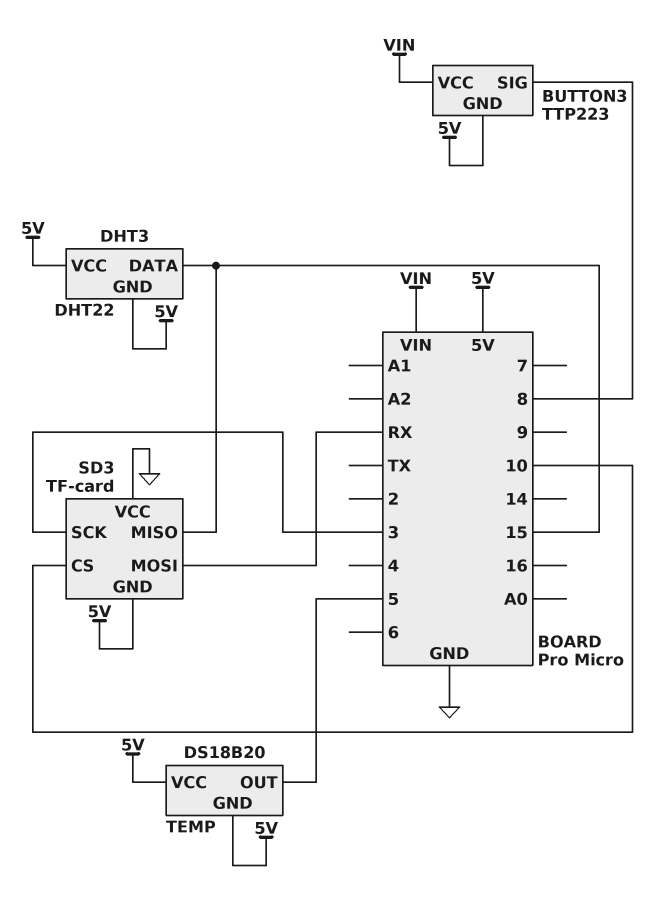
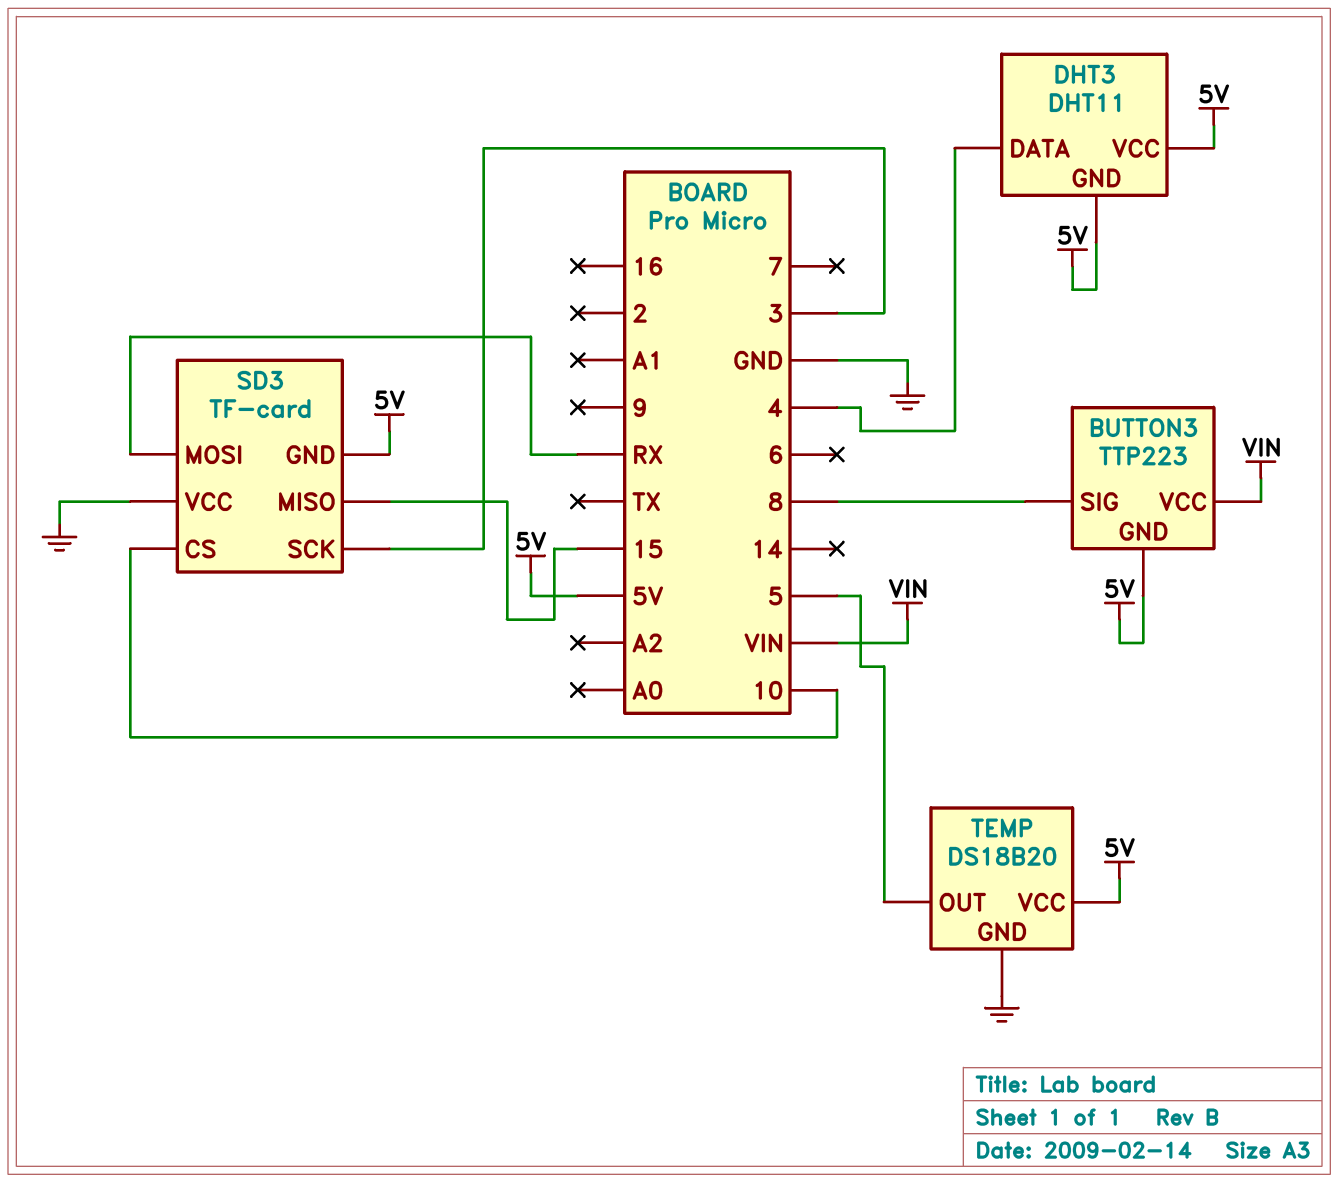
DHT3: DHT22 -> DHT11
DHT3 pin DATA: 15 -> 4
TEMP pin GND: 5V -> GND

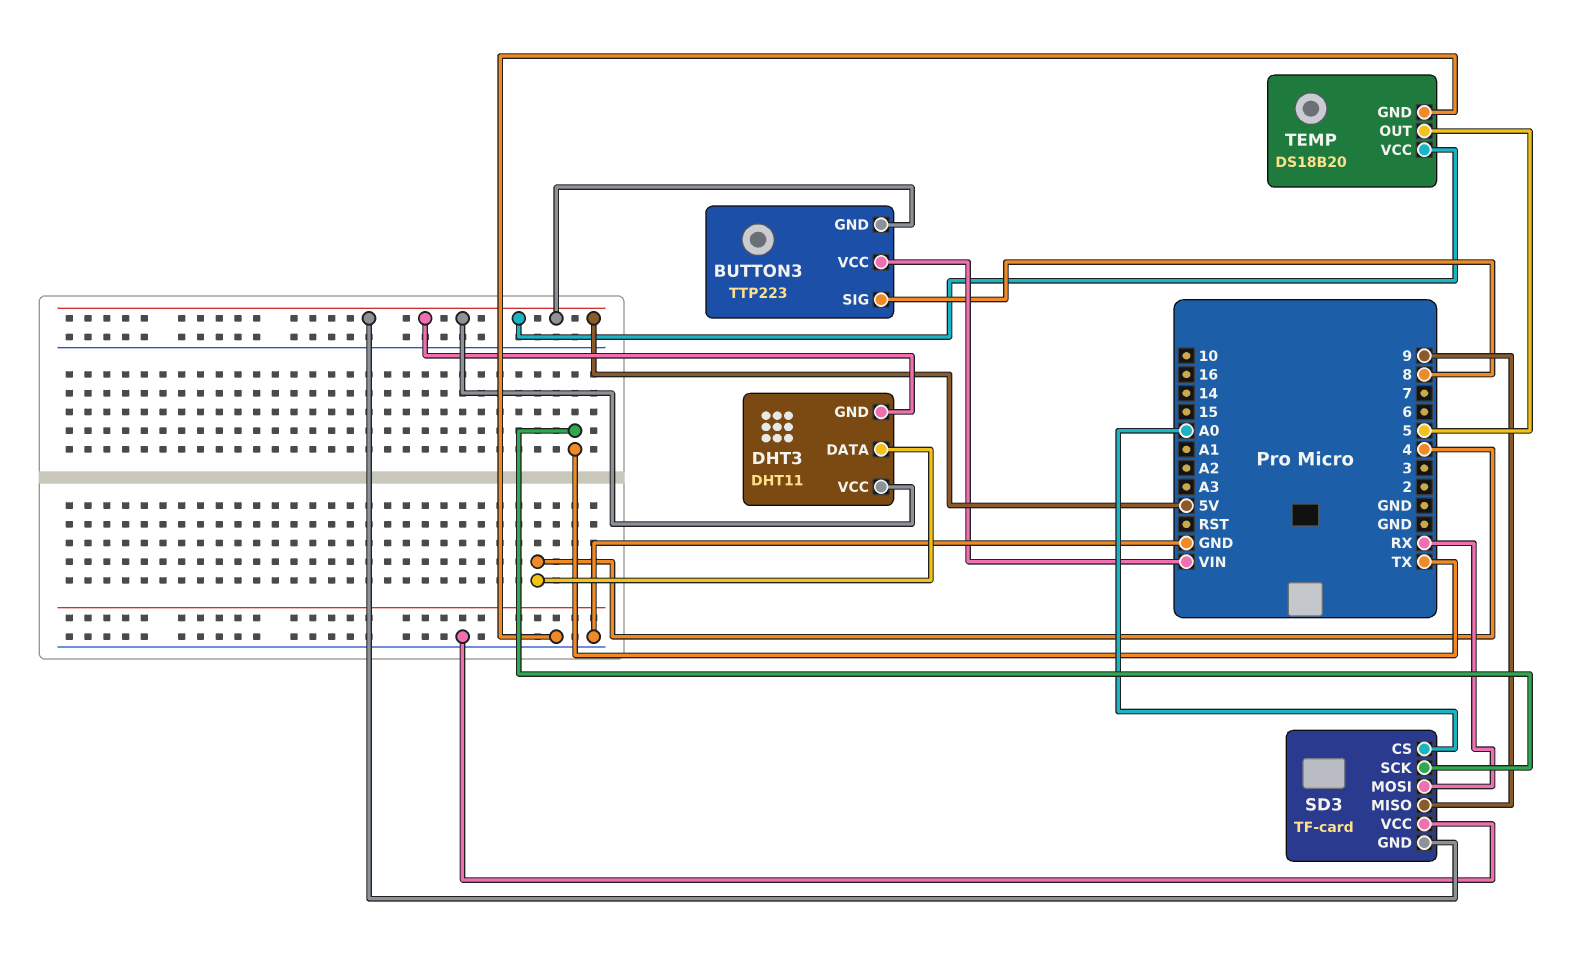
SD3 pin CS: 10 -> A0
SD3 pin MISO: 15 -> 9
SD3 pin SCK: 3 -> TX

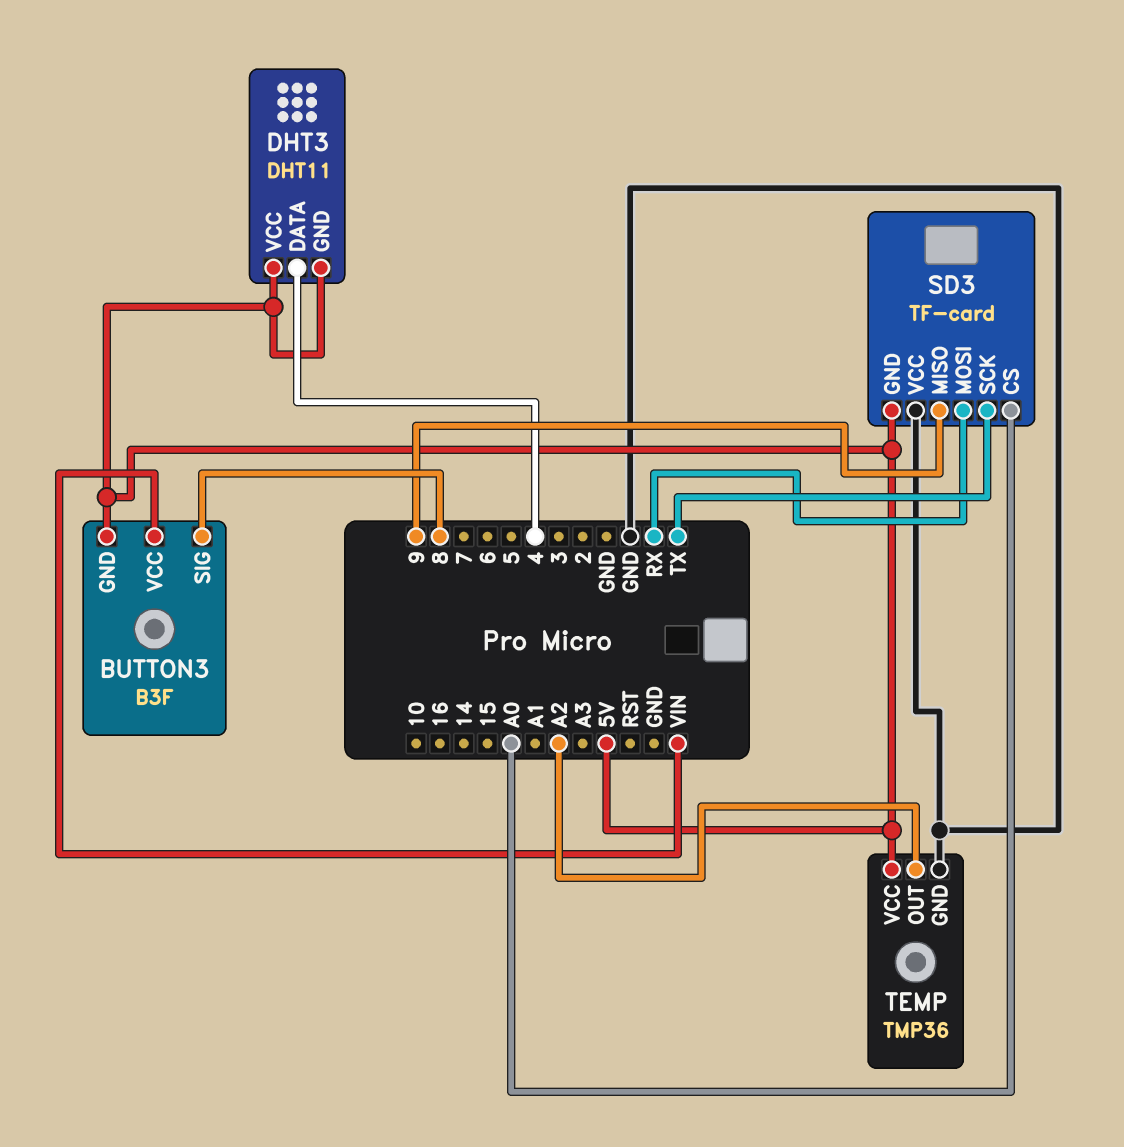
BUTTON3: TTP223 -> B3F
TEMP: DS18B20 -> TMP36
TEMP pin OUT: 5 -> A2

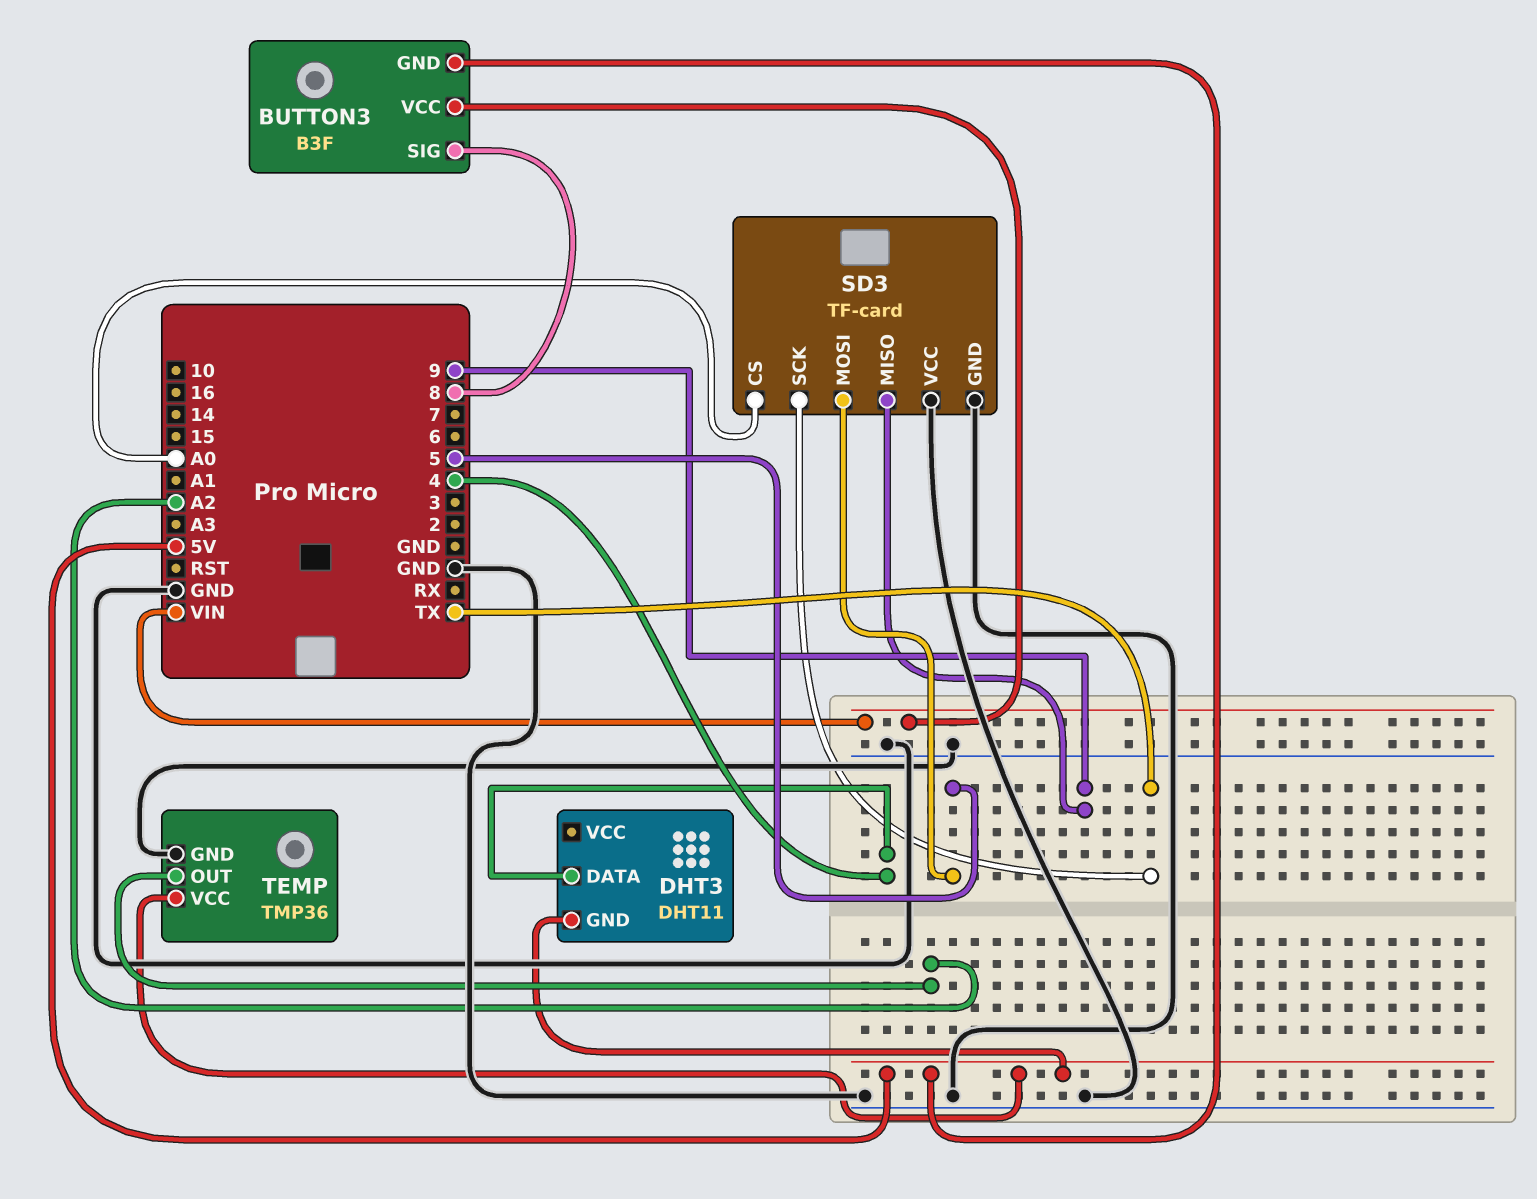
DHT3 pin VCC: 5V -> none
SD3 pin GND: 5V -> GND
SD3 pin MOSI: RX -> 5

